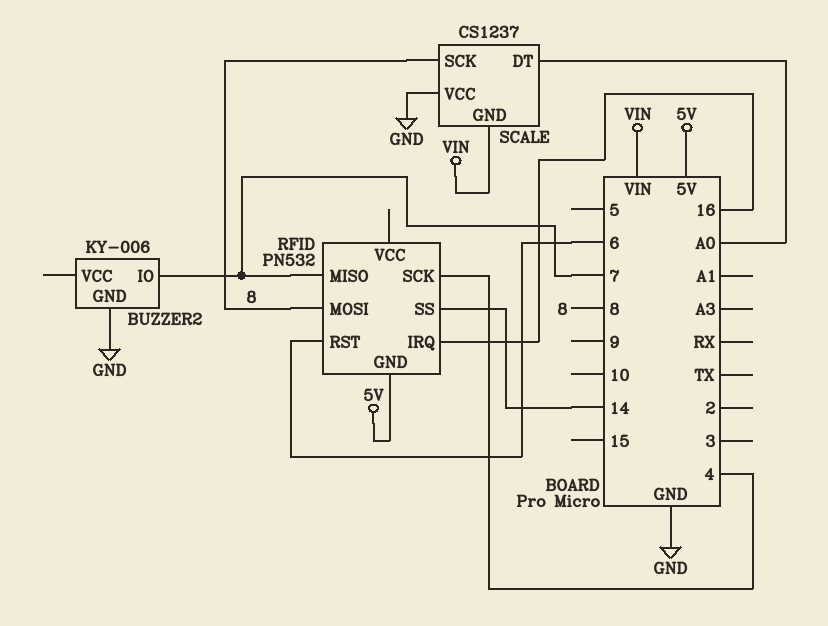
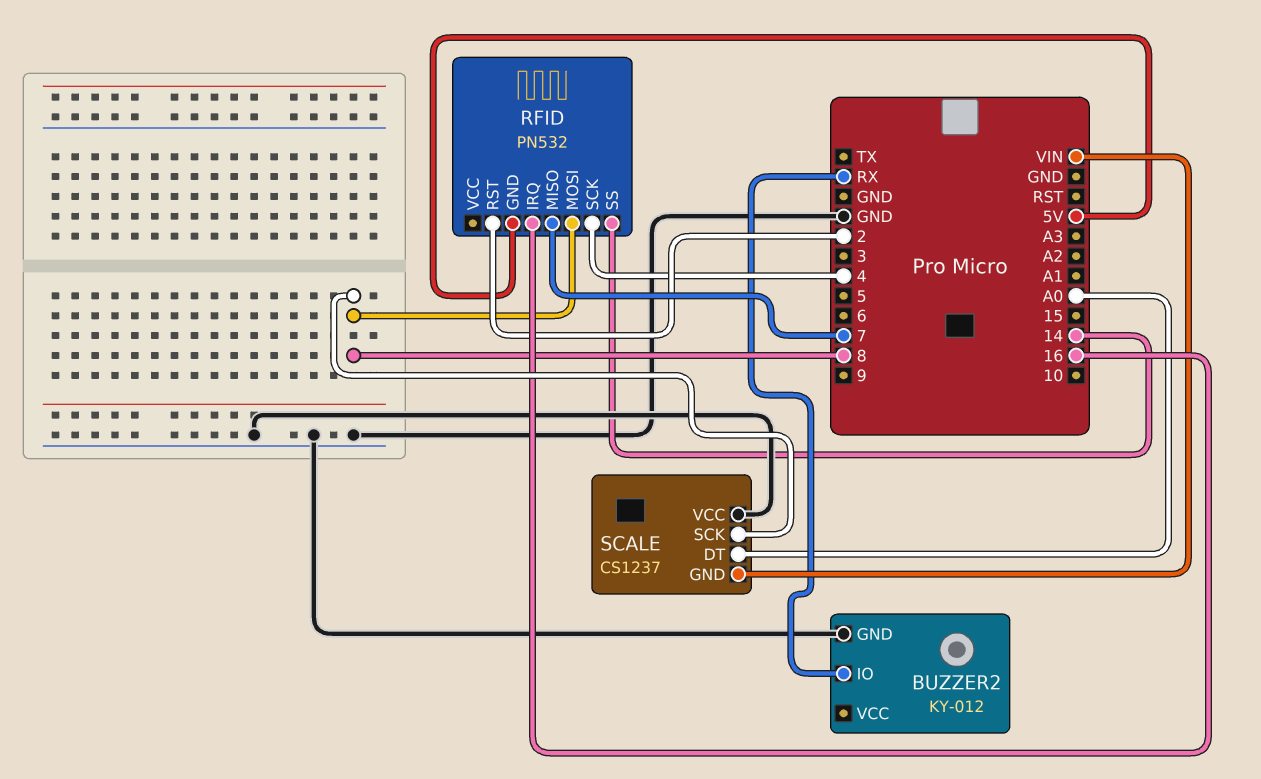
BUZZER2: KY-006 -> KY-012
BUZZER2 pin IO: 7 -> RX
RFID pin RST: 6 -> 2

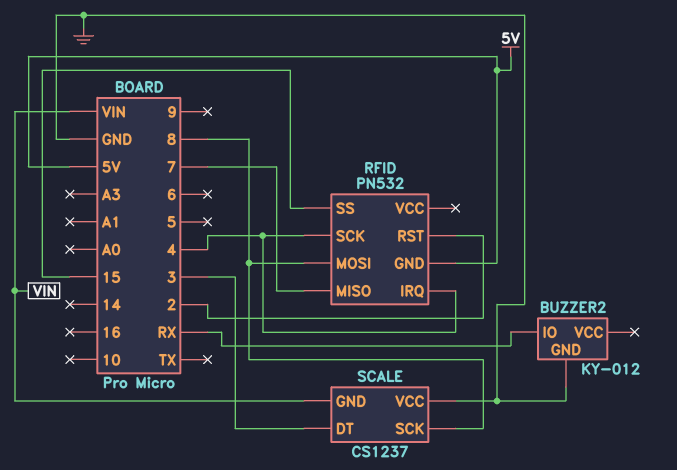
RFID pin IRQ: 16 -> 4
RFID pin SS: 14 -> 15
SCALE pin DT: A0 -> 3

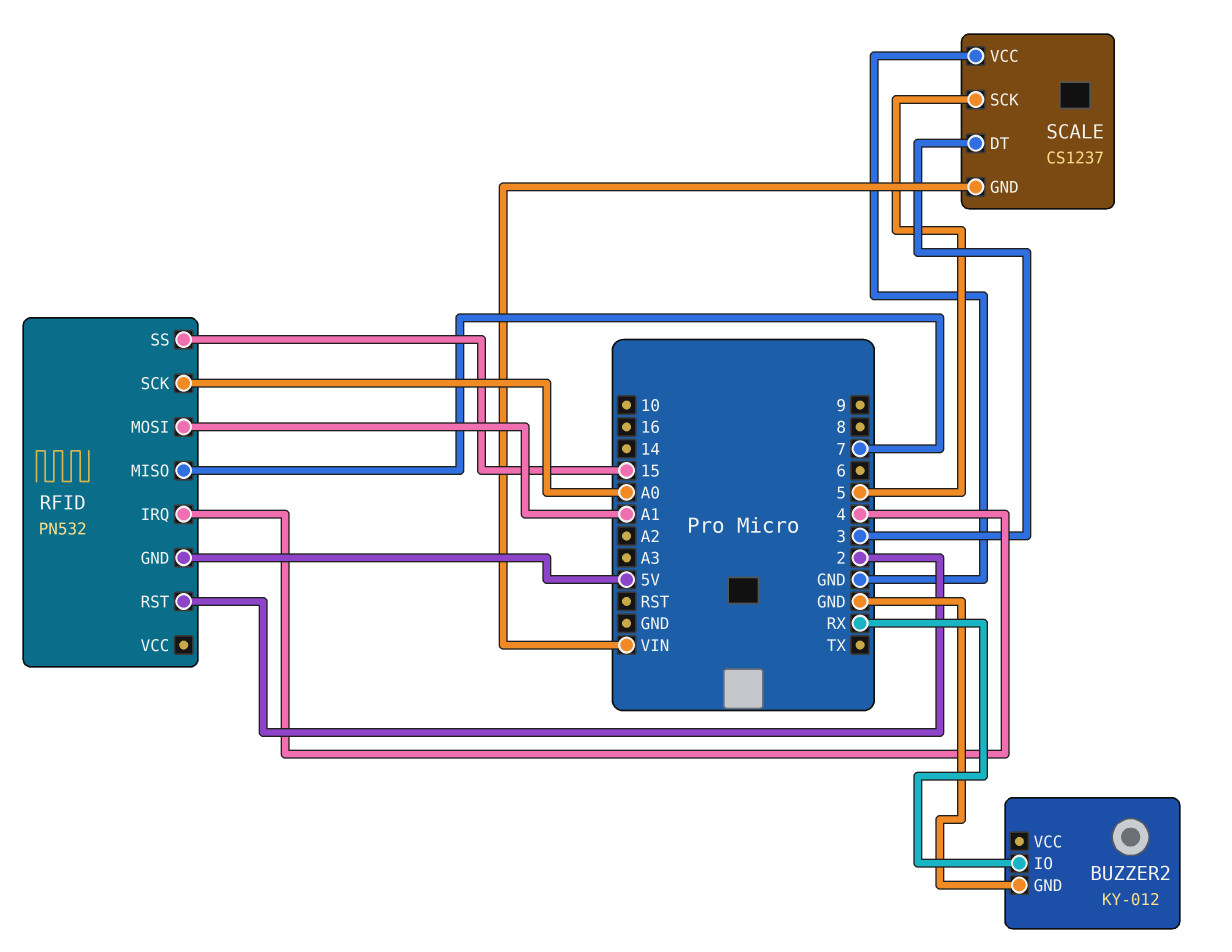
RFID pin MOSI: 8 -> A1
RFID pin SCK: 4 -> A0
SCALE pin SCK: 8 -> 5

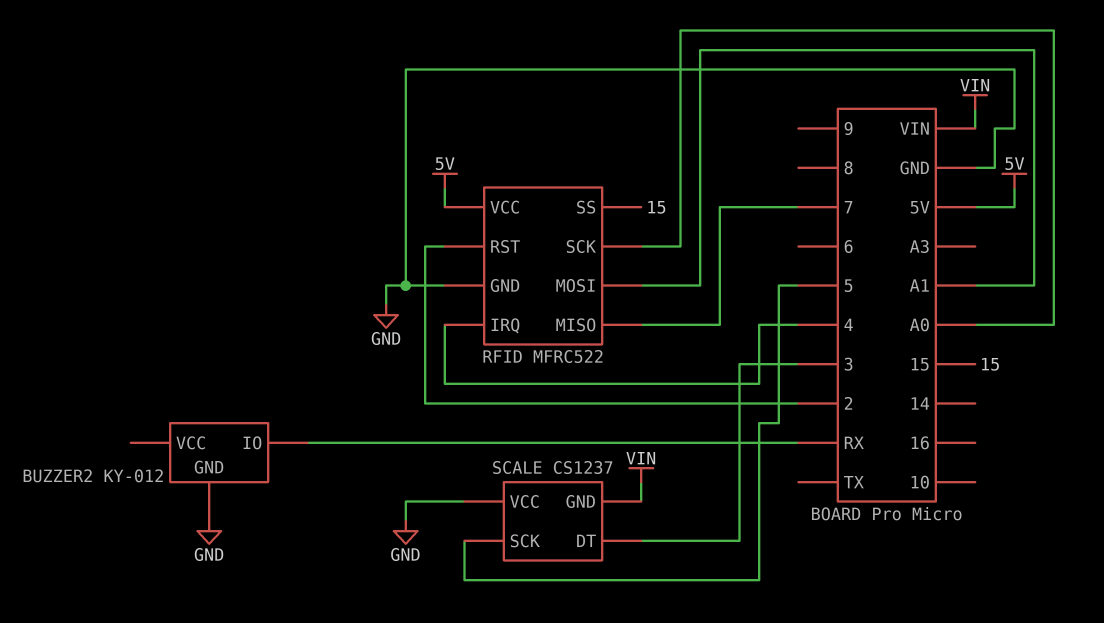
RFID: PN532 -> MFRC522
RFID pin GND: 5V -> GND
RFID pin VCC: none -> 5V

